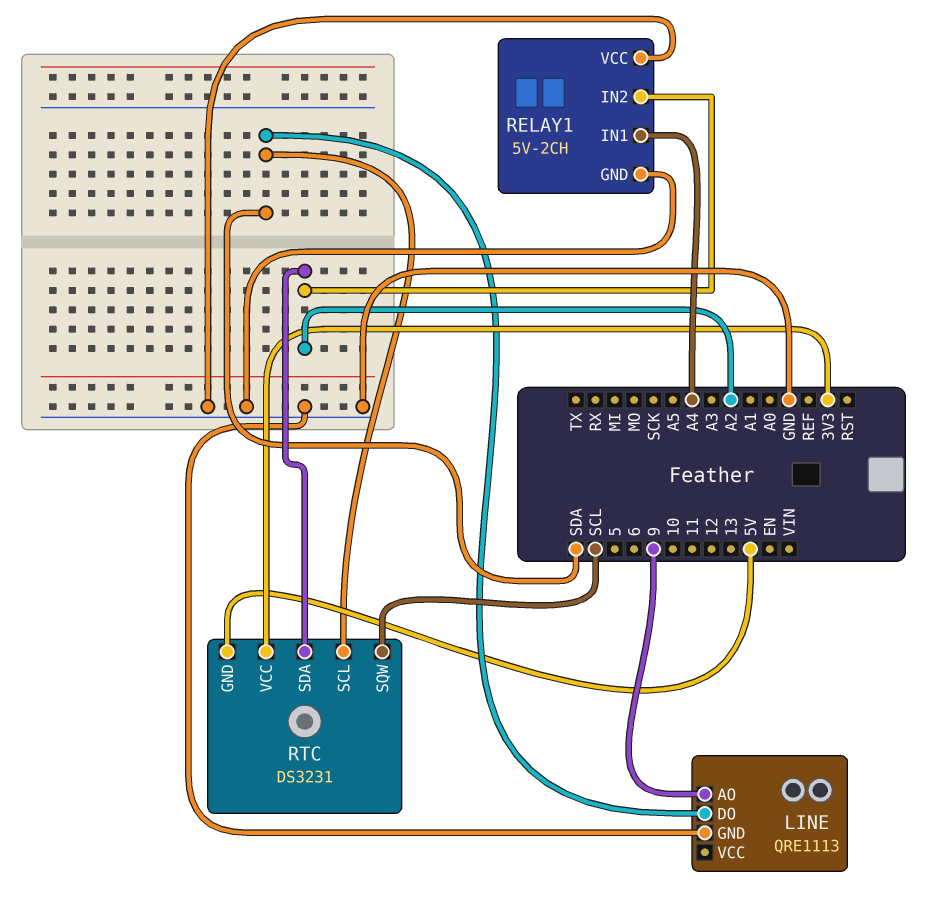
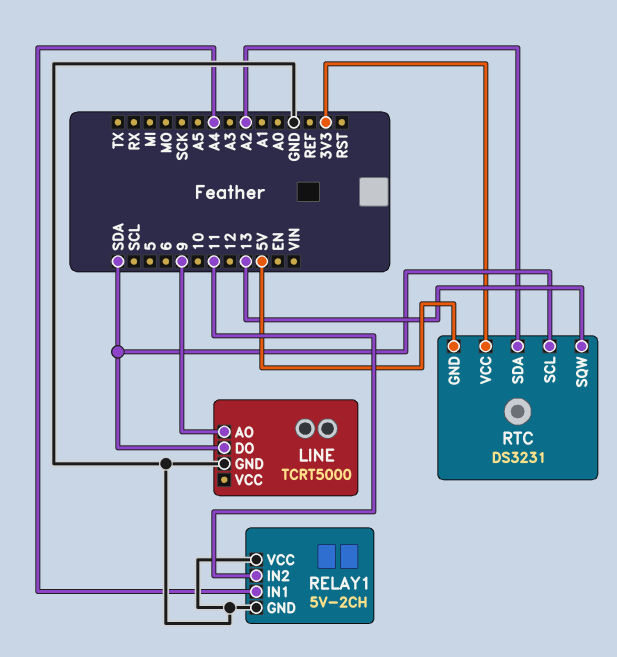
LINE: QRE1113 -> TCRT5000
RELAY1 pin IN2: A2 -> 11
RTC pin SQW: SCL -> 13

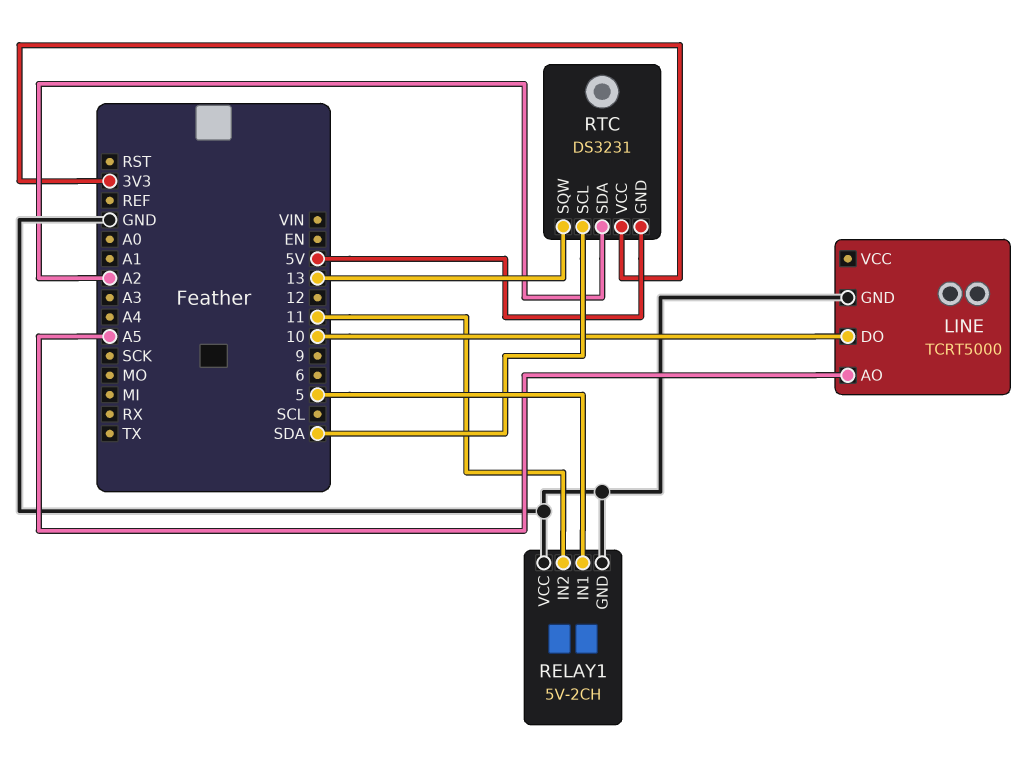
LINE pin AO: 9 -> A5
LINE pin DO: SDA -> 10
RELAY1 pin IN1: A4 -> 5

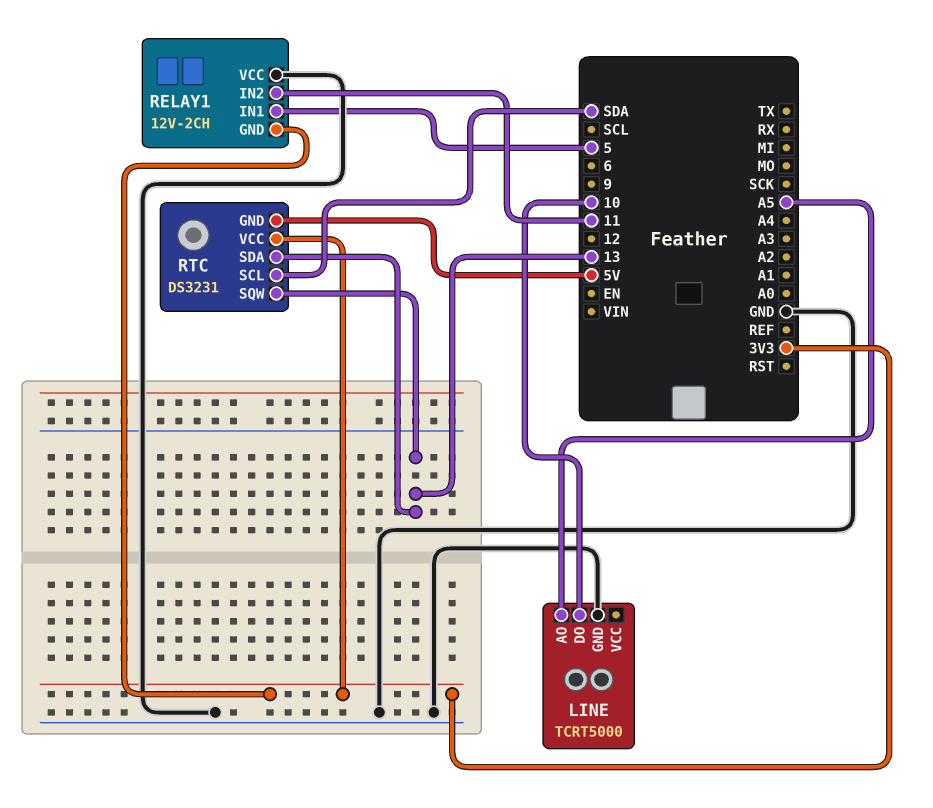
RELAY1: 5V-2CH -> 12V-2CH
RELAY1 pin GND: GND -> 3V3
RTC pin SDA: A2 -> 13

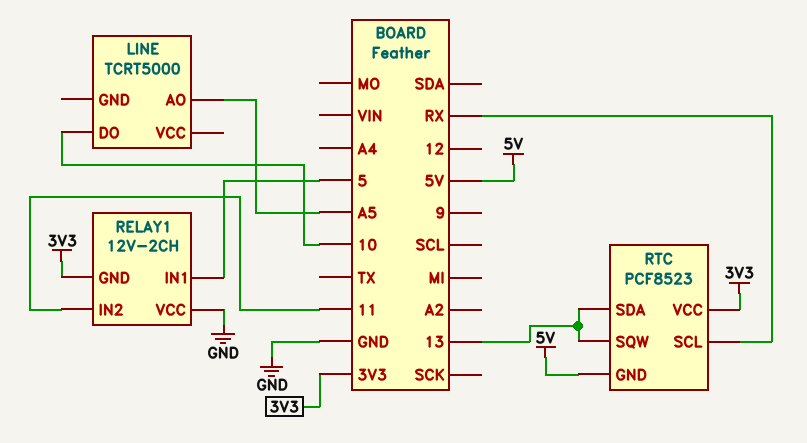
LINE pin GND: GND -> none
RTC: DS3231 -> PCF8523
RTC pin SCL: SDA -> RX

